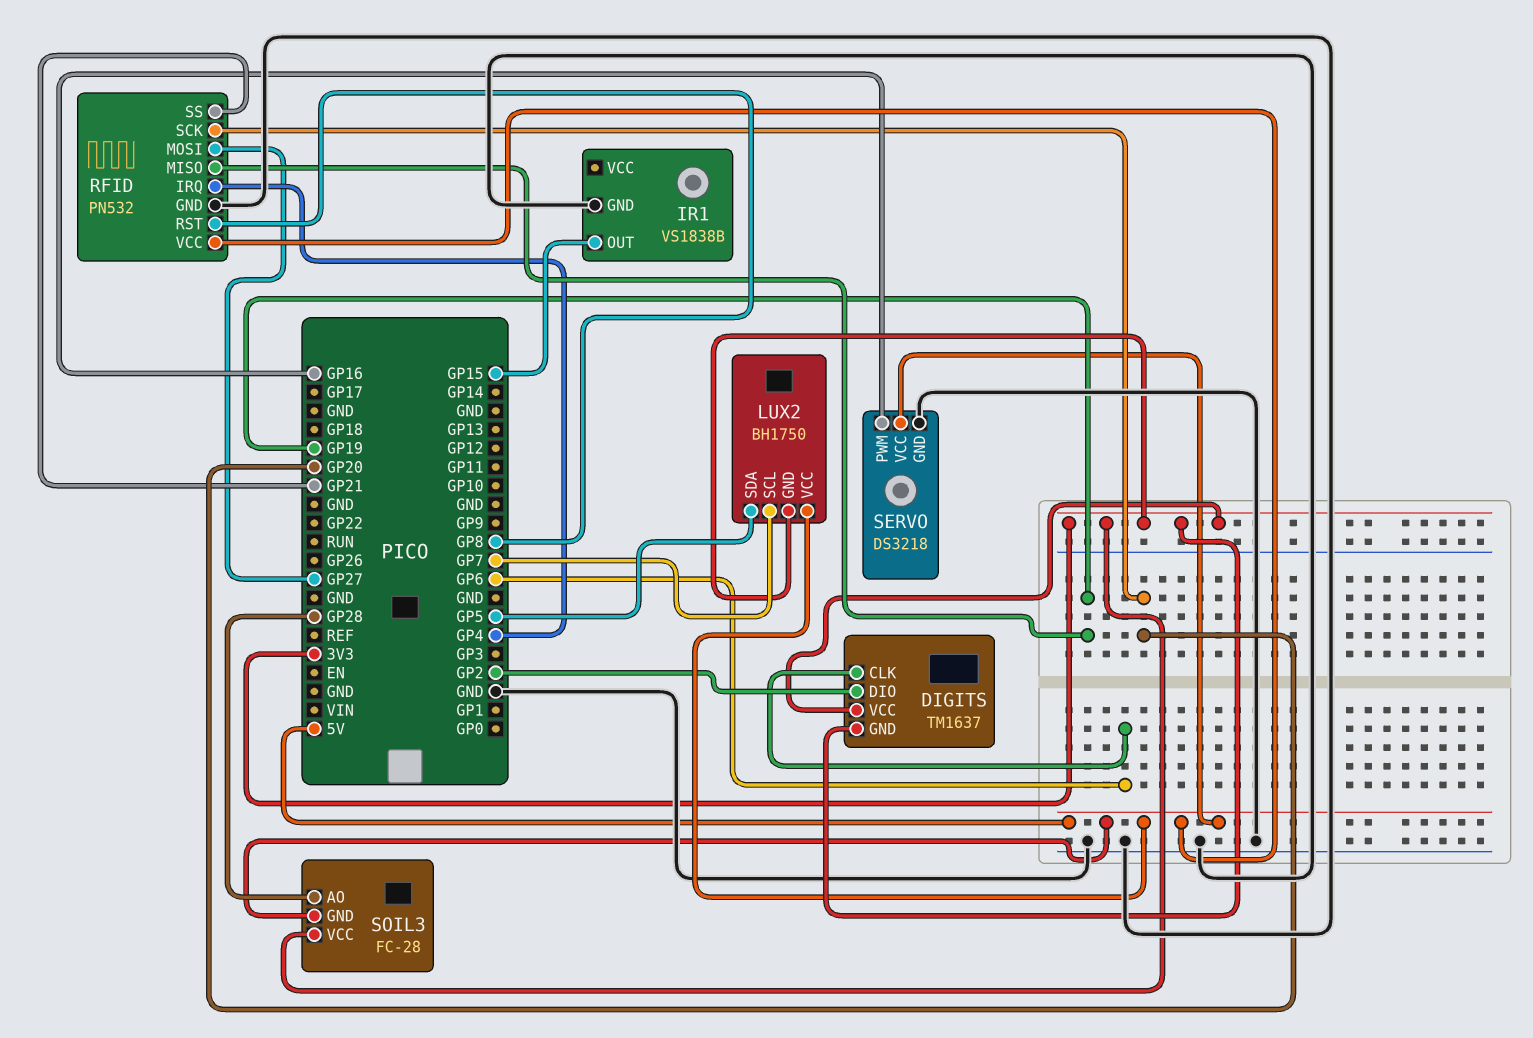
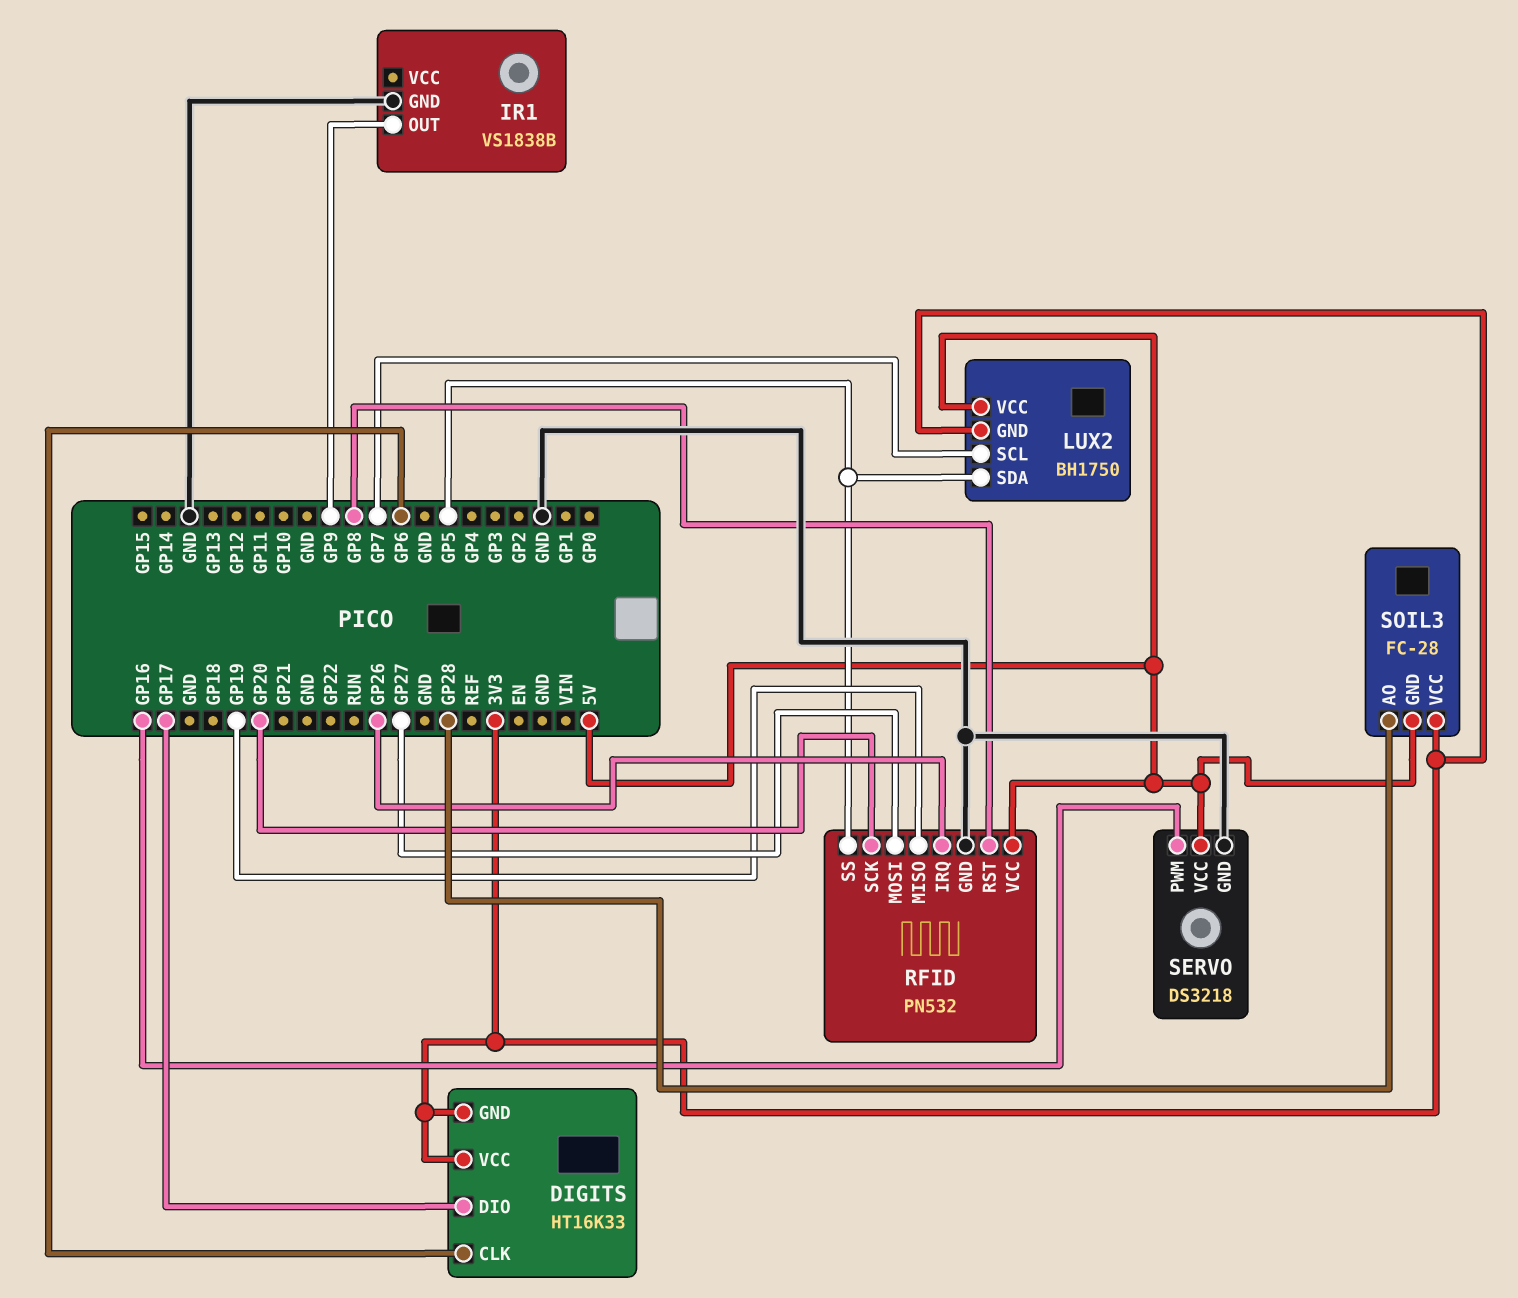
DIGITS: TM1637 -> HT16K33
DIGITS pin DIO: GP2 -> GP17
IR1 pin OUT: GP15 -> GP9
RFID pin IRQ: GP4 -> GP26
RFID pin SS: GP21 -> GP5

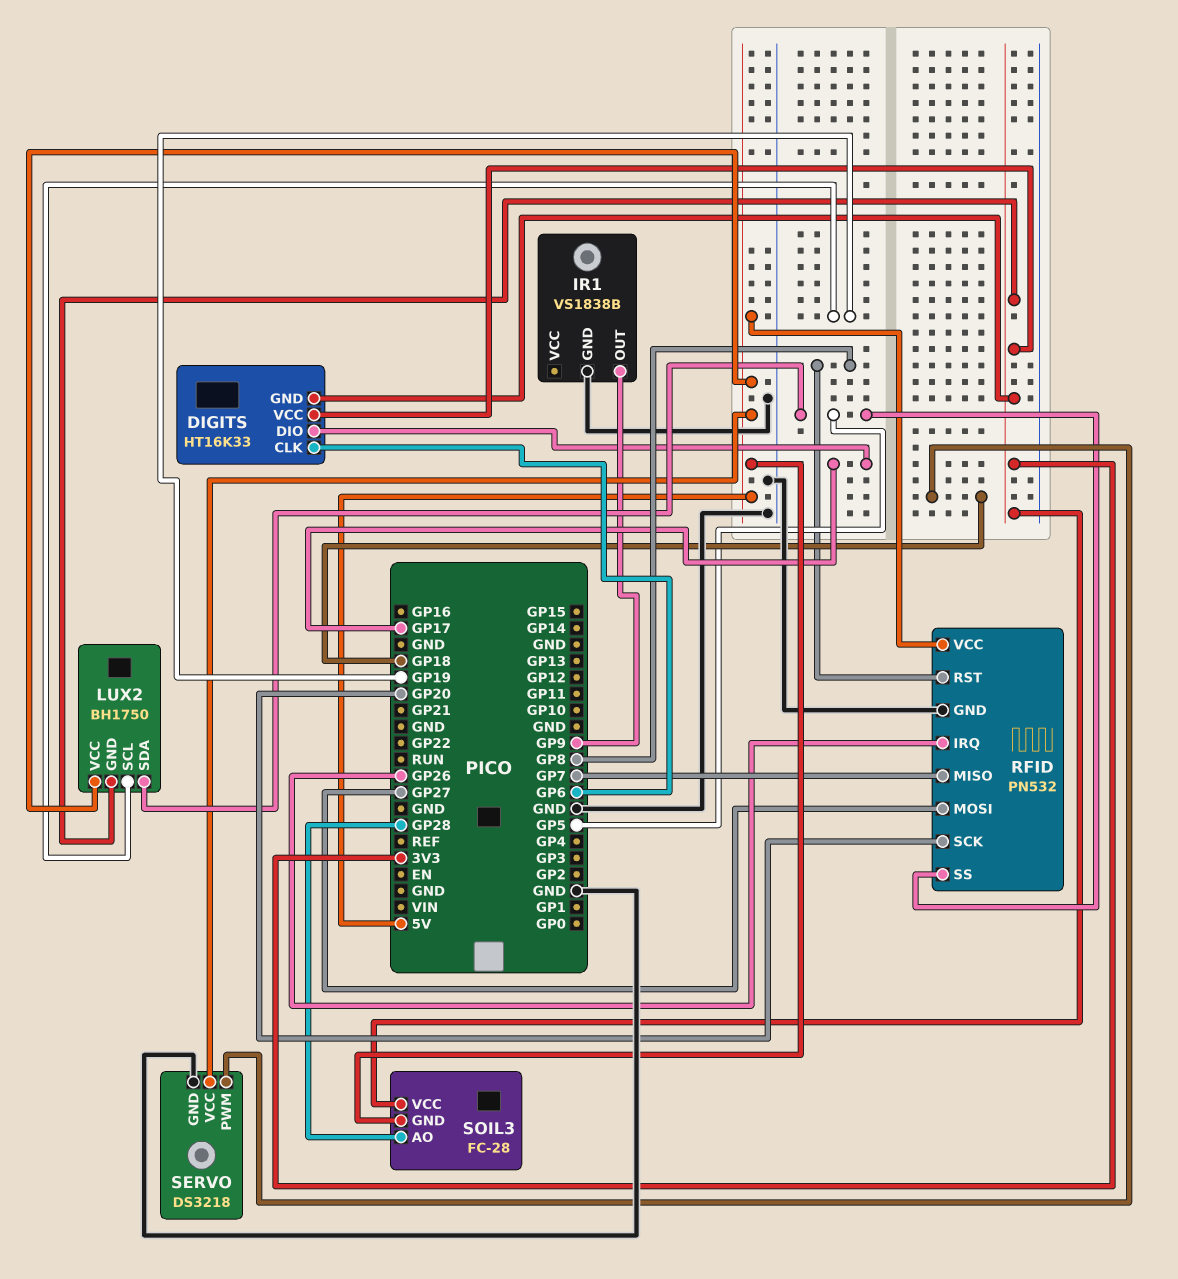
LUX2 pin SCL: GP7 -> GP19
RFID pin MISO: GP19 -> GP7
SERVO pin PWM: GP16 -> GP18

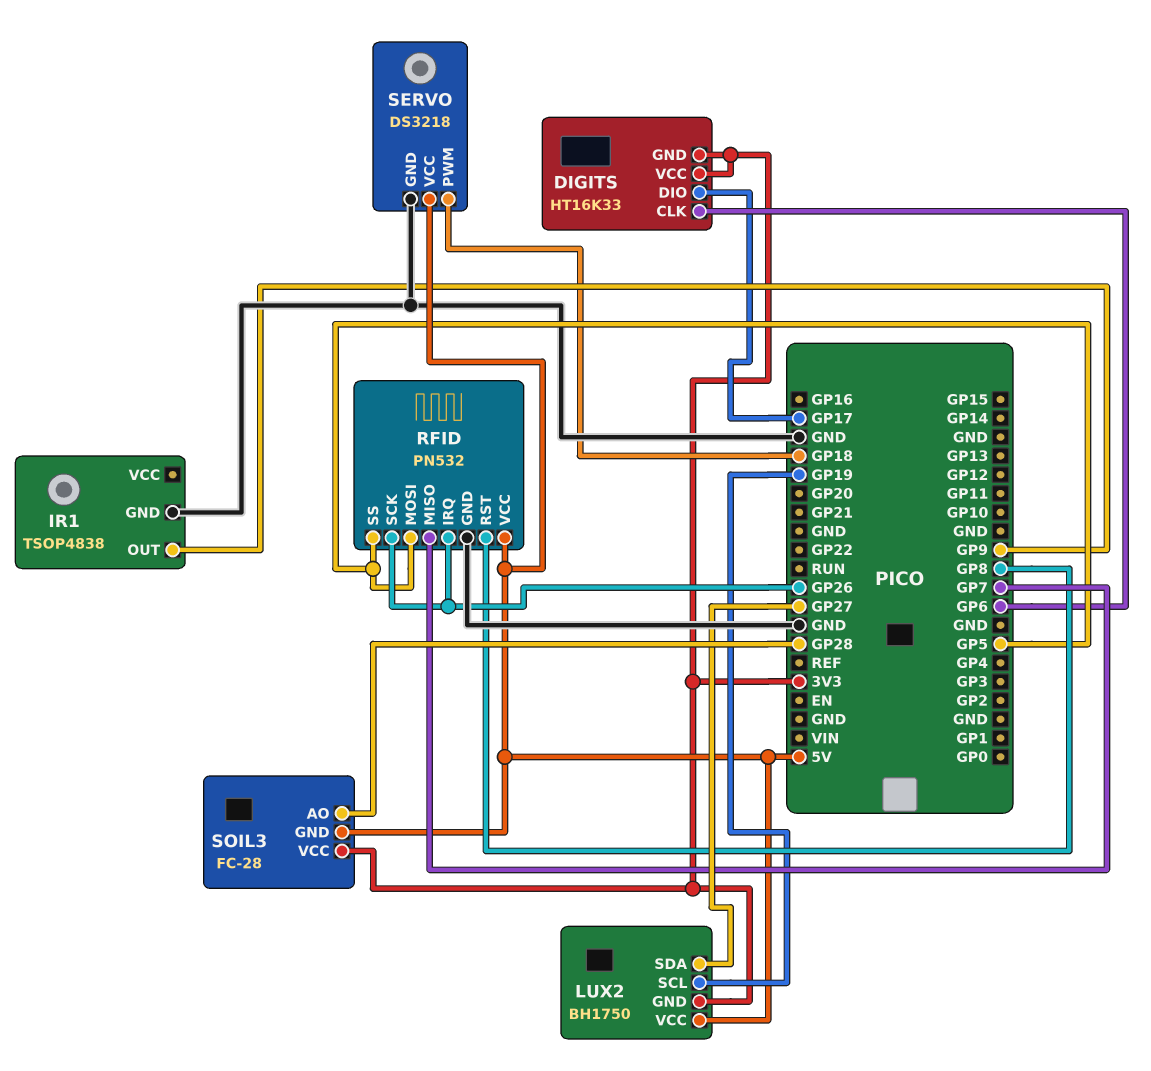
IR1: VS1838B -> TSOP4838
LUX2 pin SDA: GP5 -> GP27
RFID pin MOSI: GP27 -> GP5
RFID pin SCK: GP20 -> GP26

